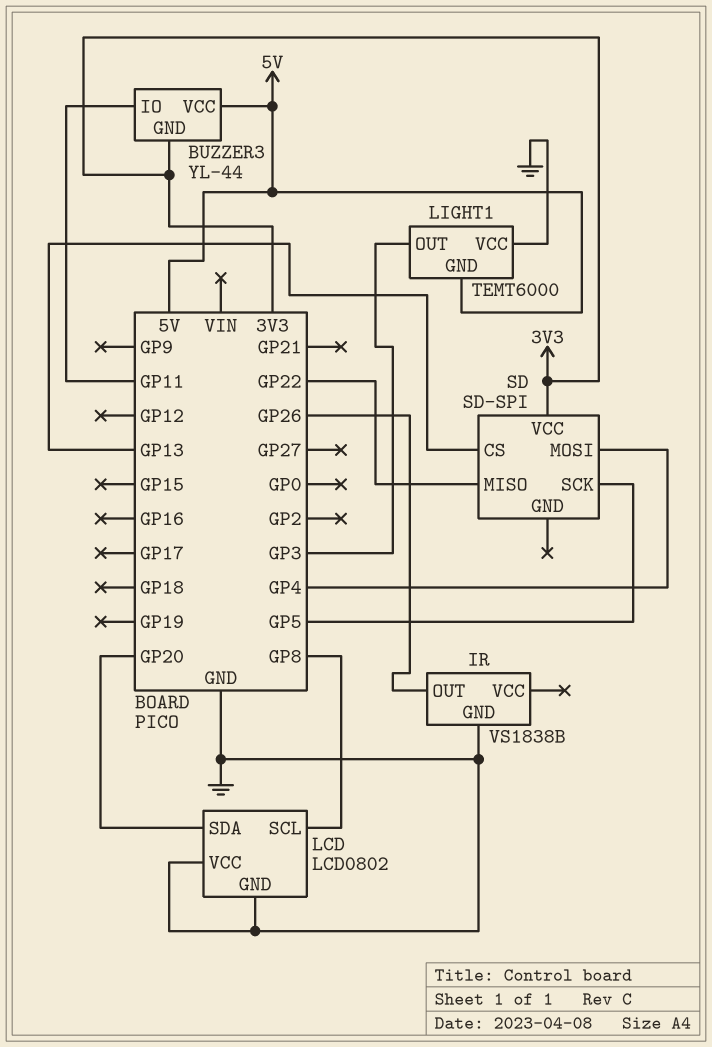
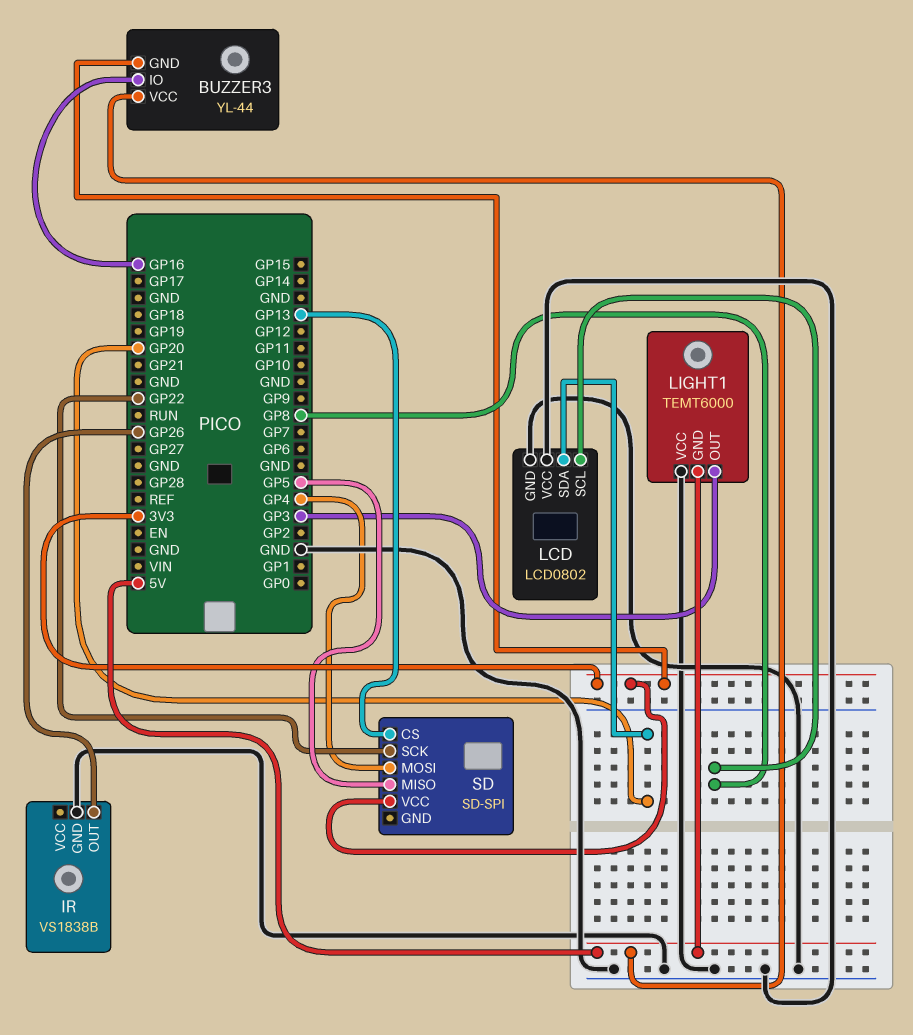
BUZZER3 pin IO: GP11 -> GP16
SD pin MISO: GP22 -> GP5
SD pin SCK: GP5 -> GP22

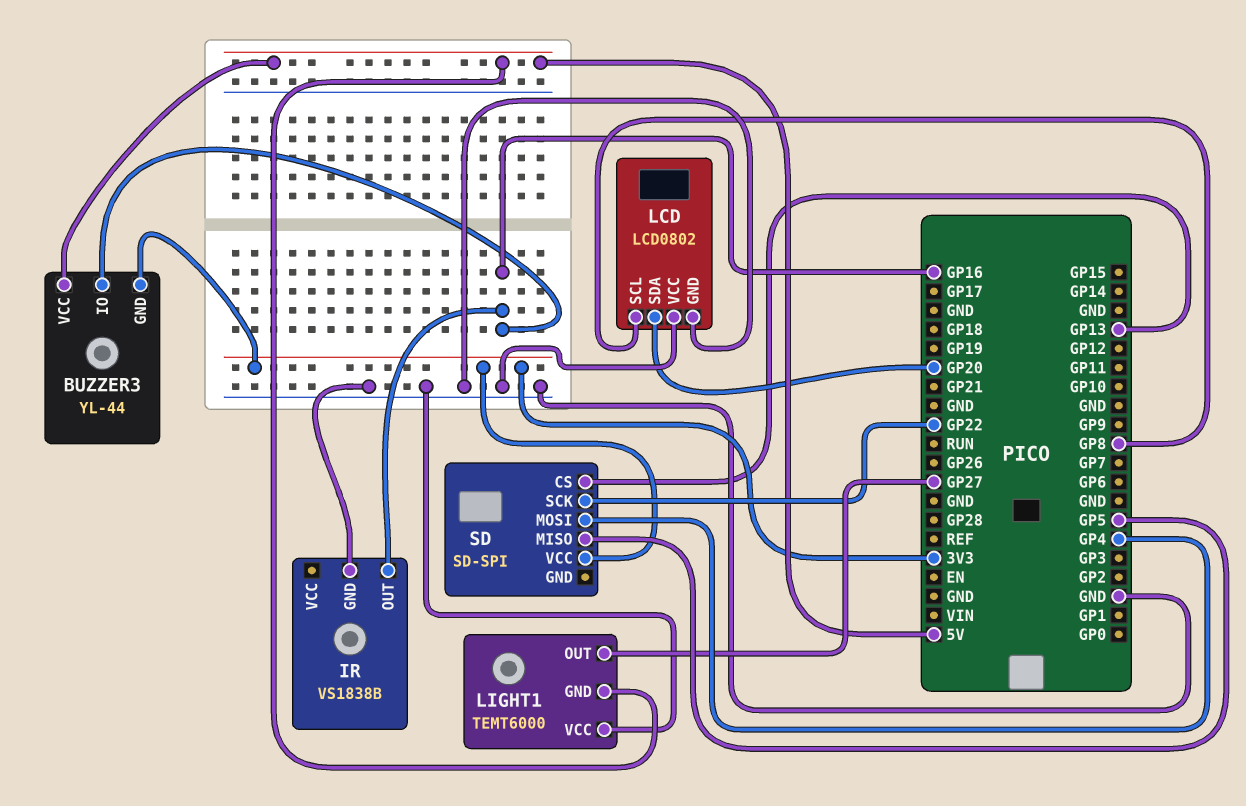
IR pin OUT: GP26 -> GP16
LIGHT1 pin OUT: GP3 -> GP27

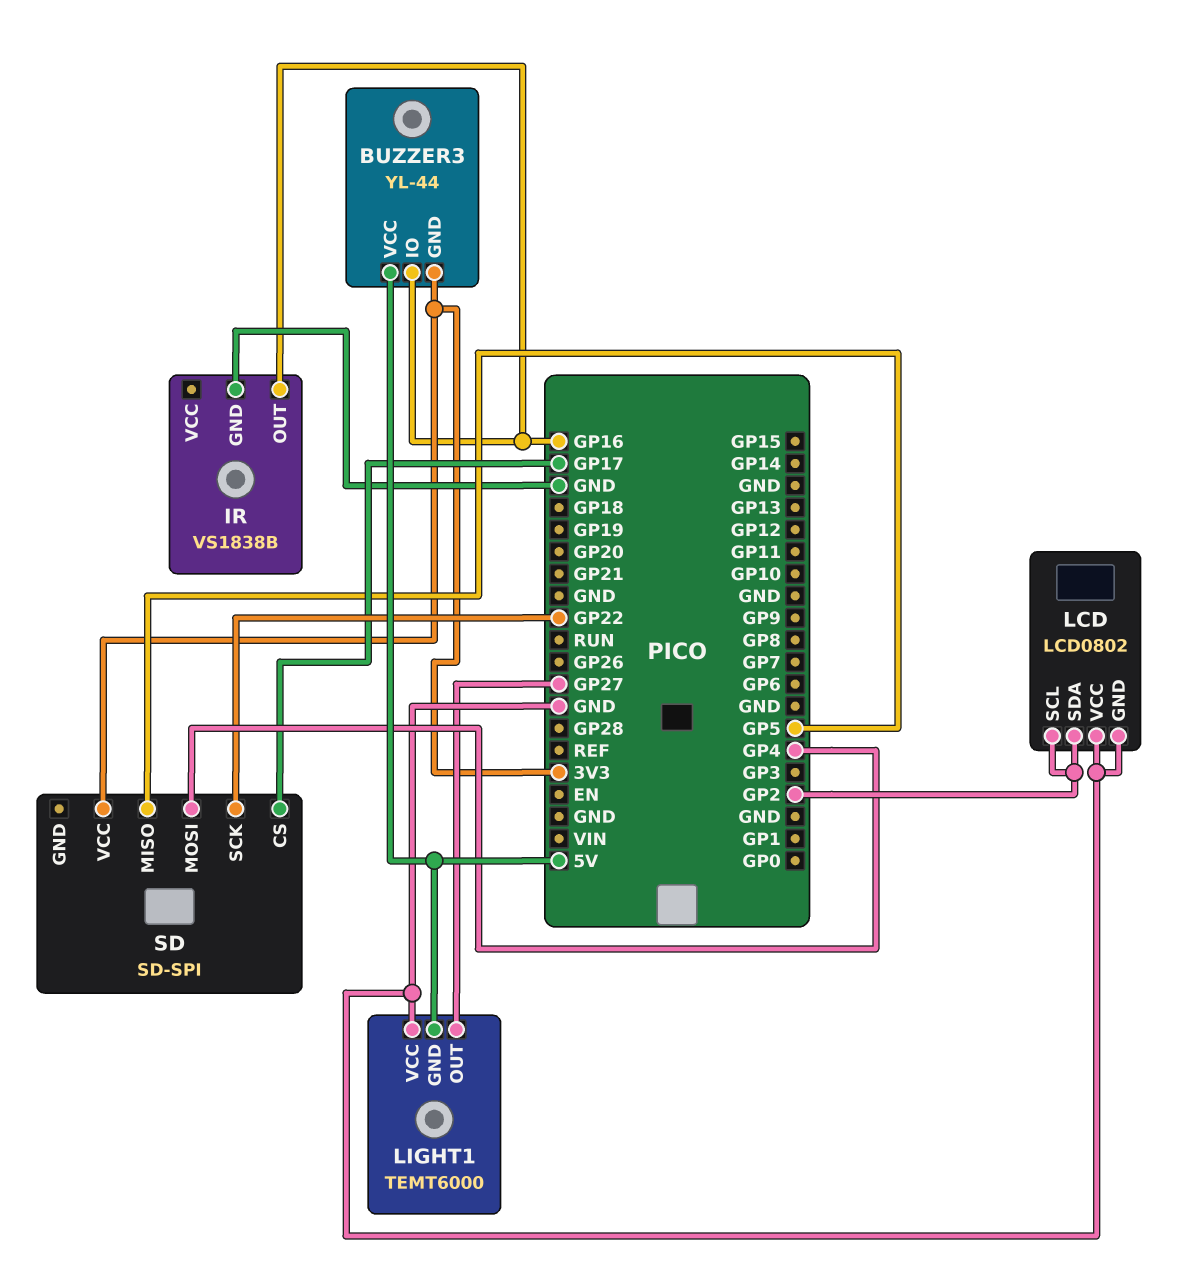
LCD pin SCL: GP8 -> GP2
LCD pin SDA: GP20 -> GP2
SD pin CS: GP13 -> GP17

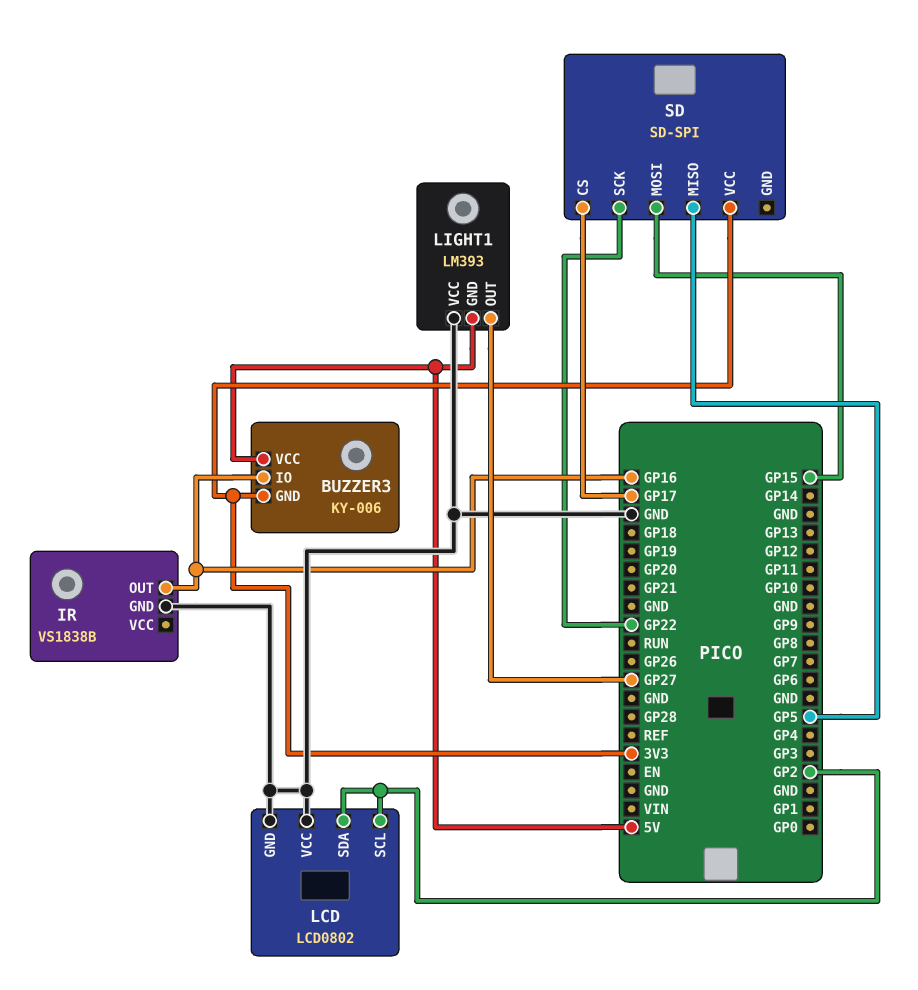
BUZZER3: YL-44 -> KY-006
LIGHT1: TEMT6000 -> LM393
SD pin MOSI: GP4 -> GP15

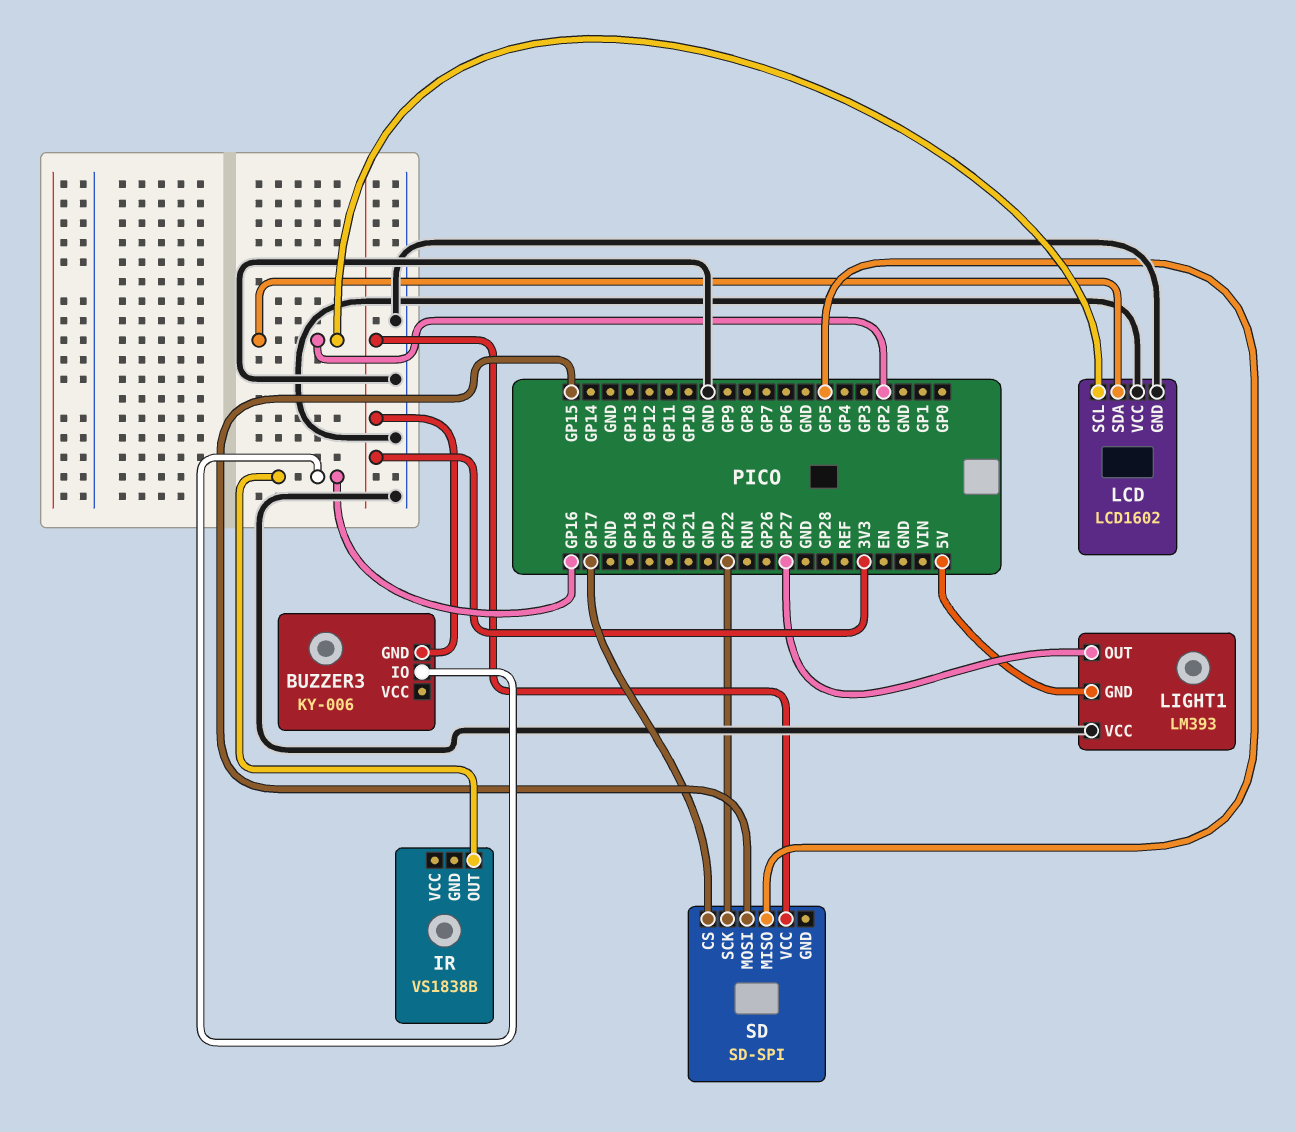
BUZZER3 pin VCC: 5V -> none
IR pin GND: GND -> none
LCD: LCD0802 -> LCD1602

